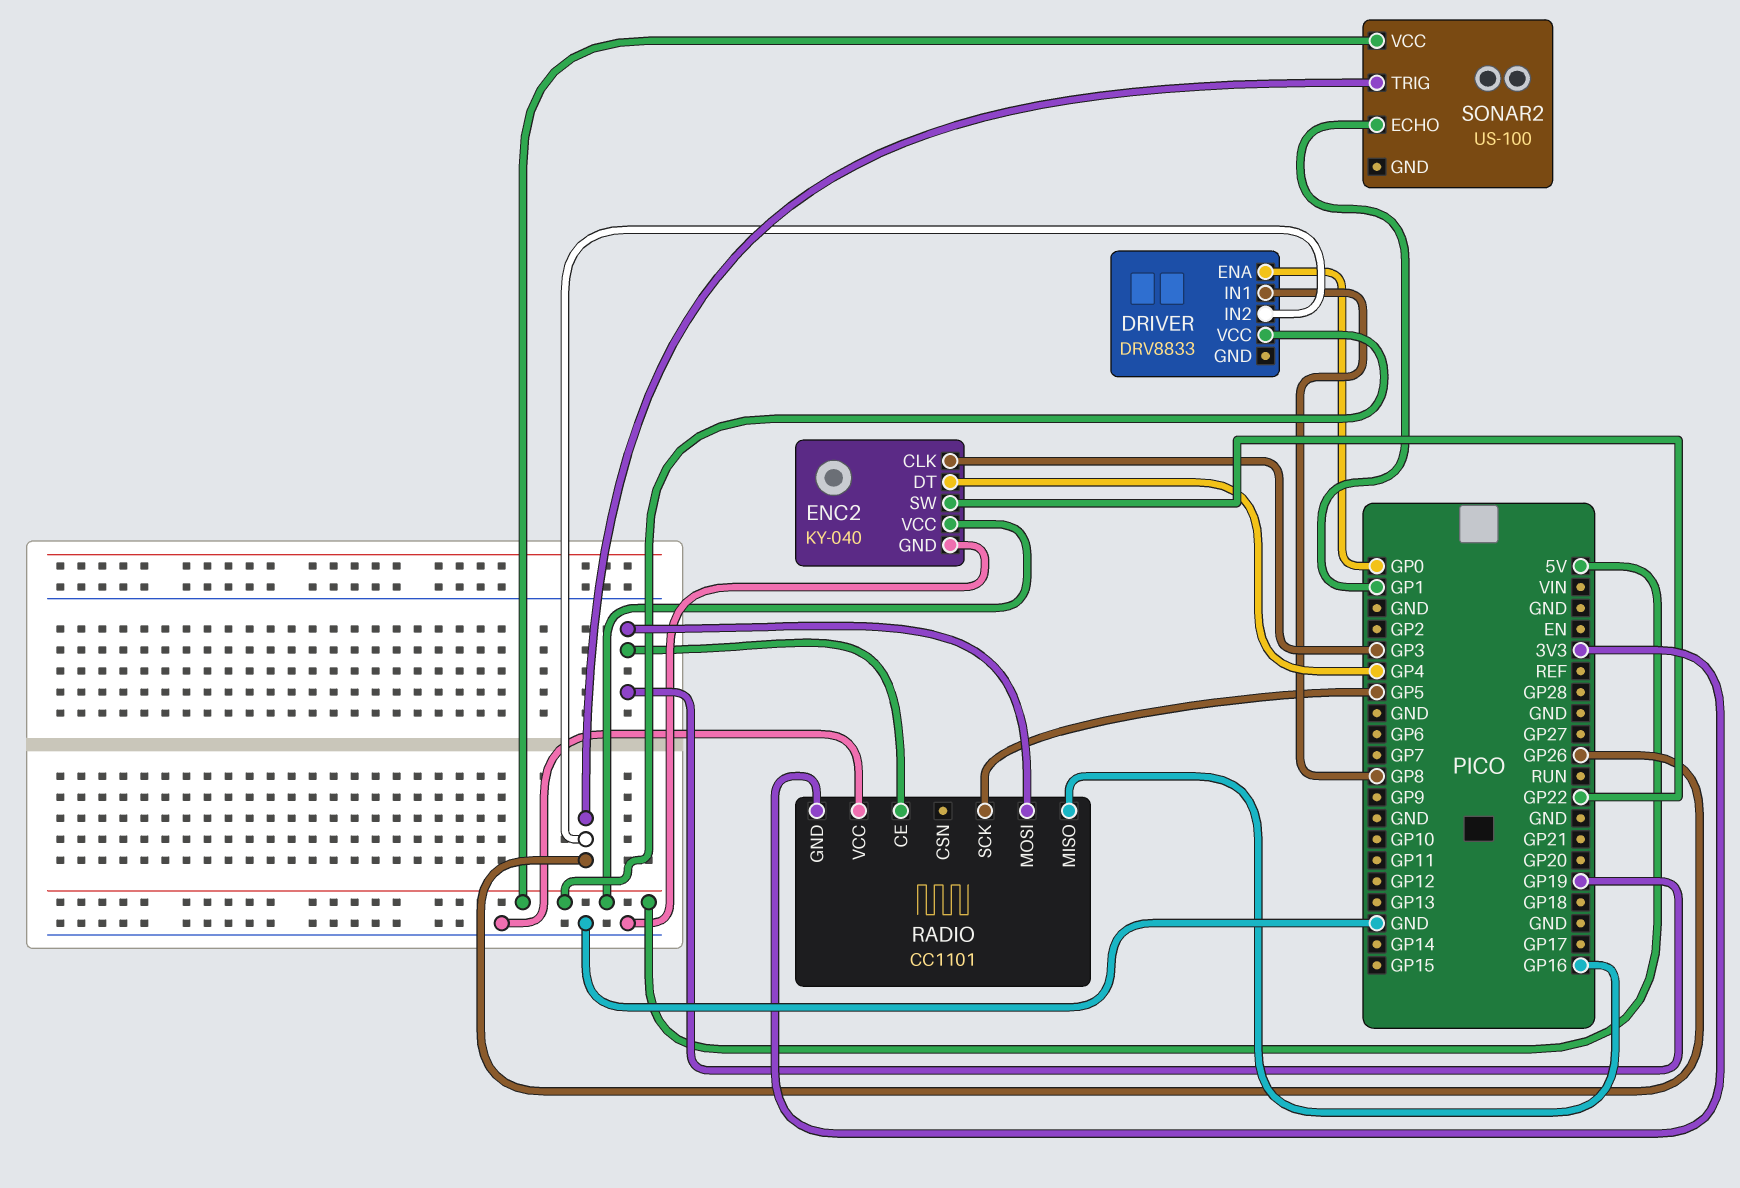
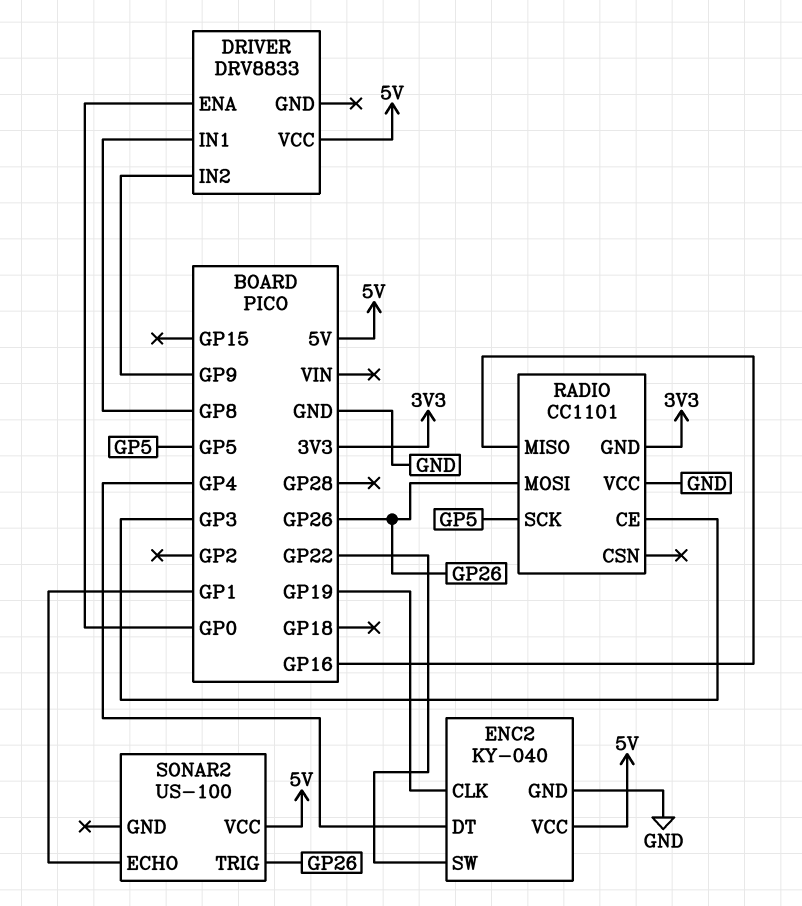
DRIVER pin IN2: GP26 -> GP9
ENC2 pin CLK: GP3 -> GP19
RADIO pin CE: GP19 -> GP3
RADIO pin MOSI: GP19 -> GP26

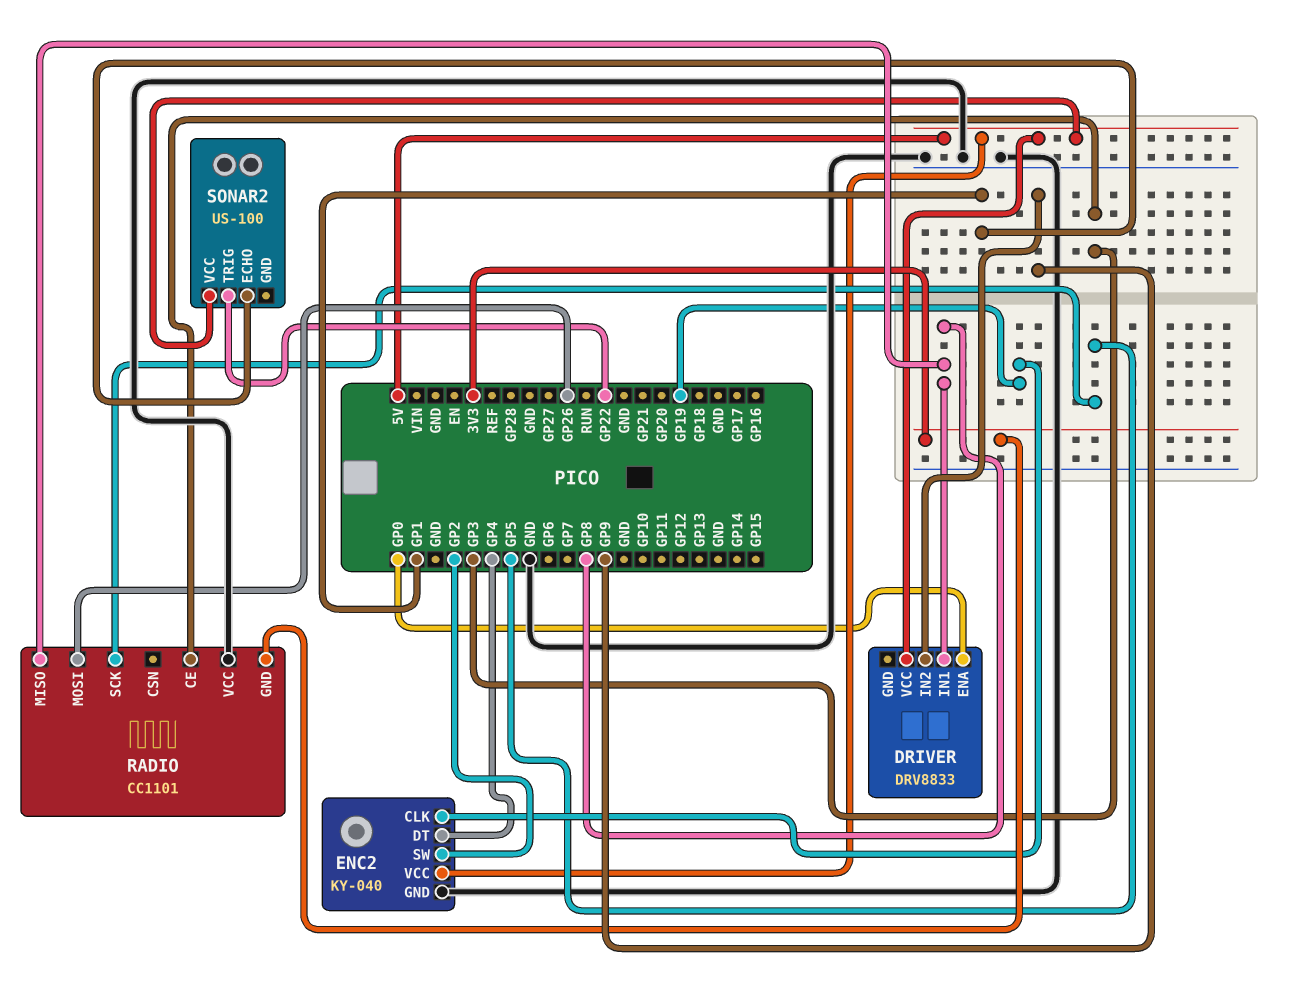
ENC2 pin SW: GP22 -> GP2
RADIO pin MISO: GP16 -> GP8
SONAR2 pin TRIG: GP26 -> GP22

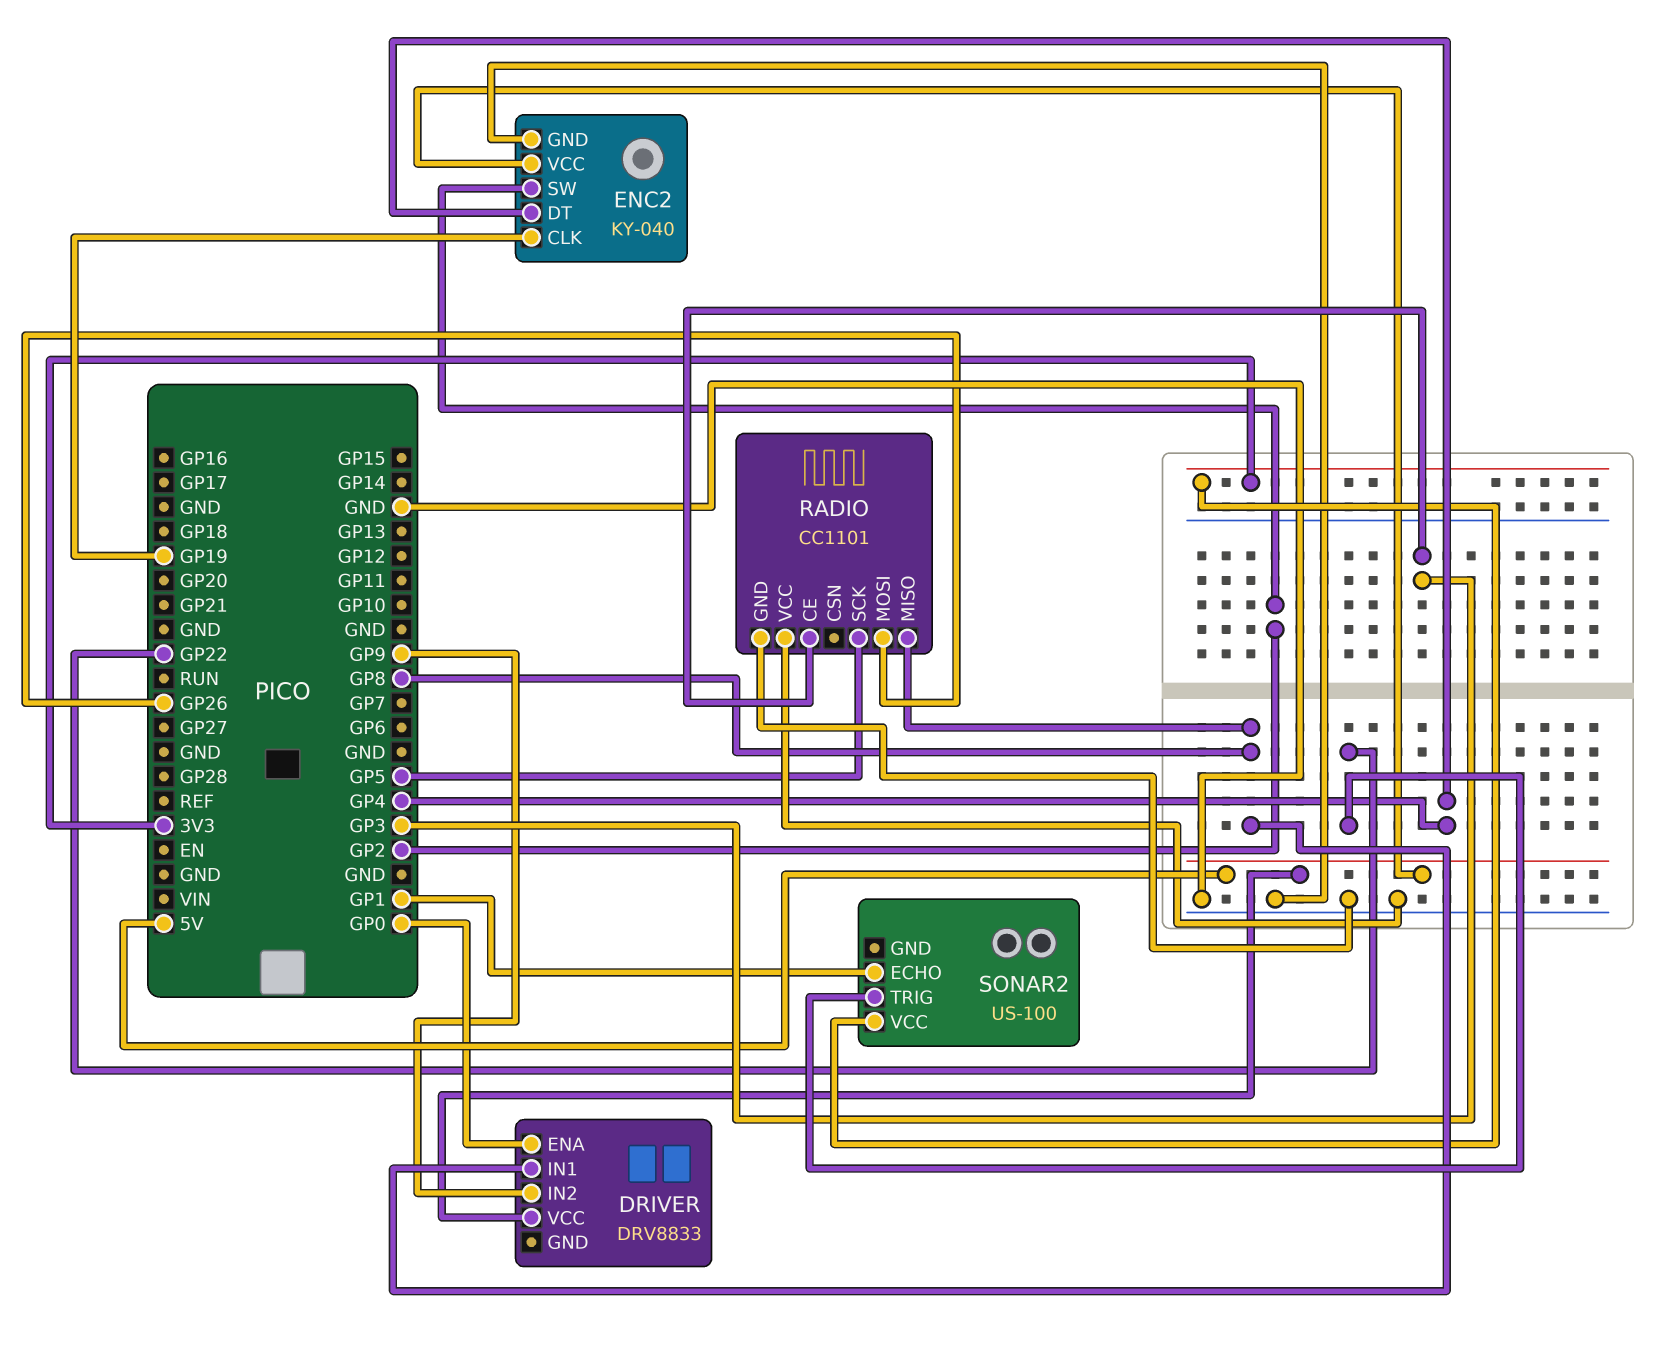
RADIO pin GND: 3V3 -> GND
SONAR2 pin VCC: 5V -> 3V3

